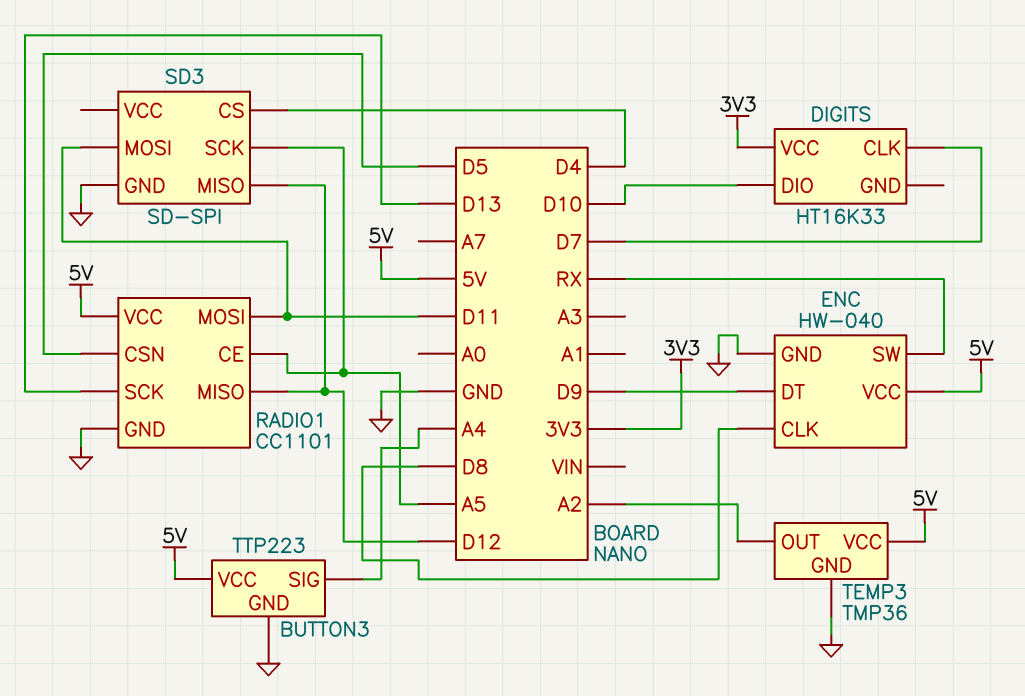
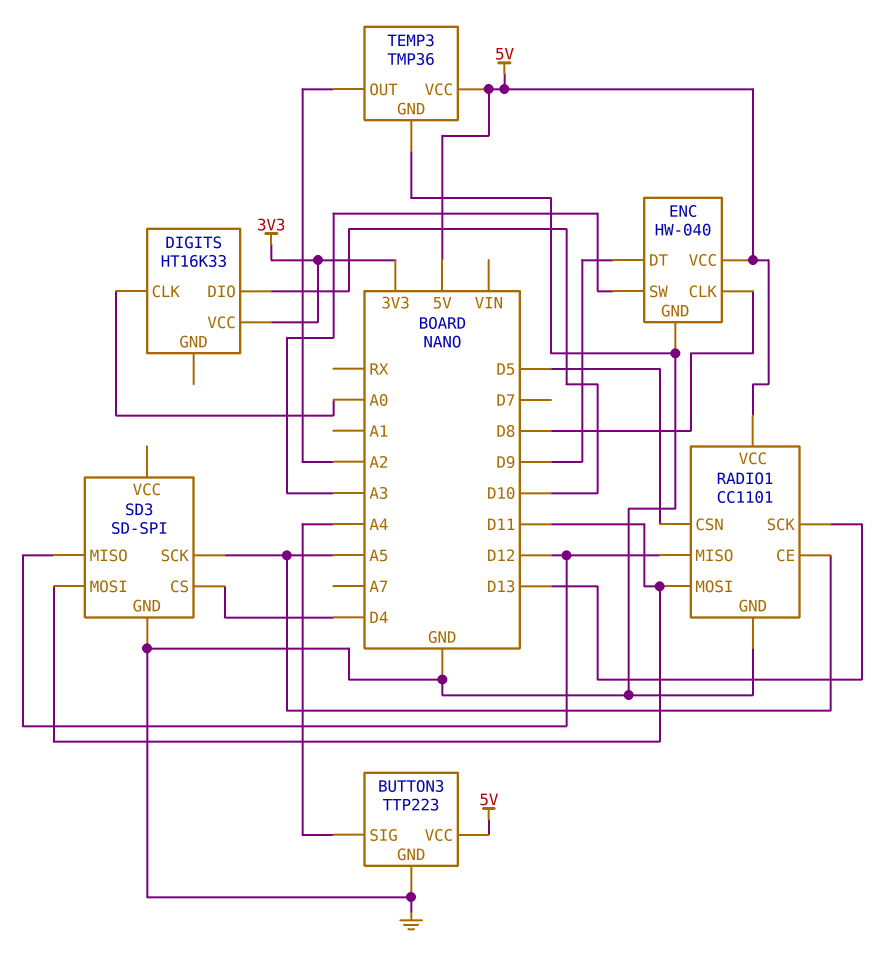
DIGITS pin CLK: D7 -> A0
ENC pin SW: RX -> A3

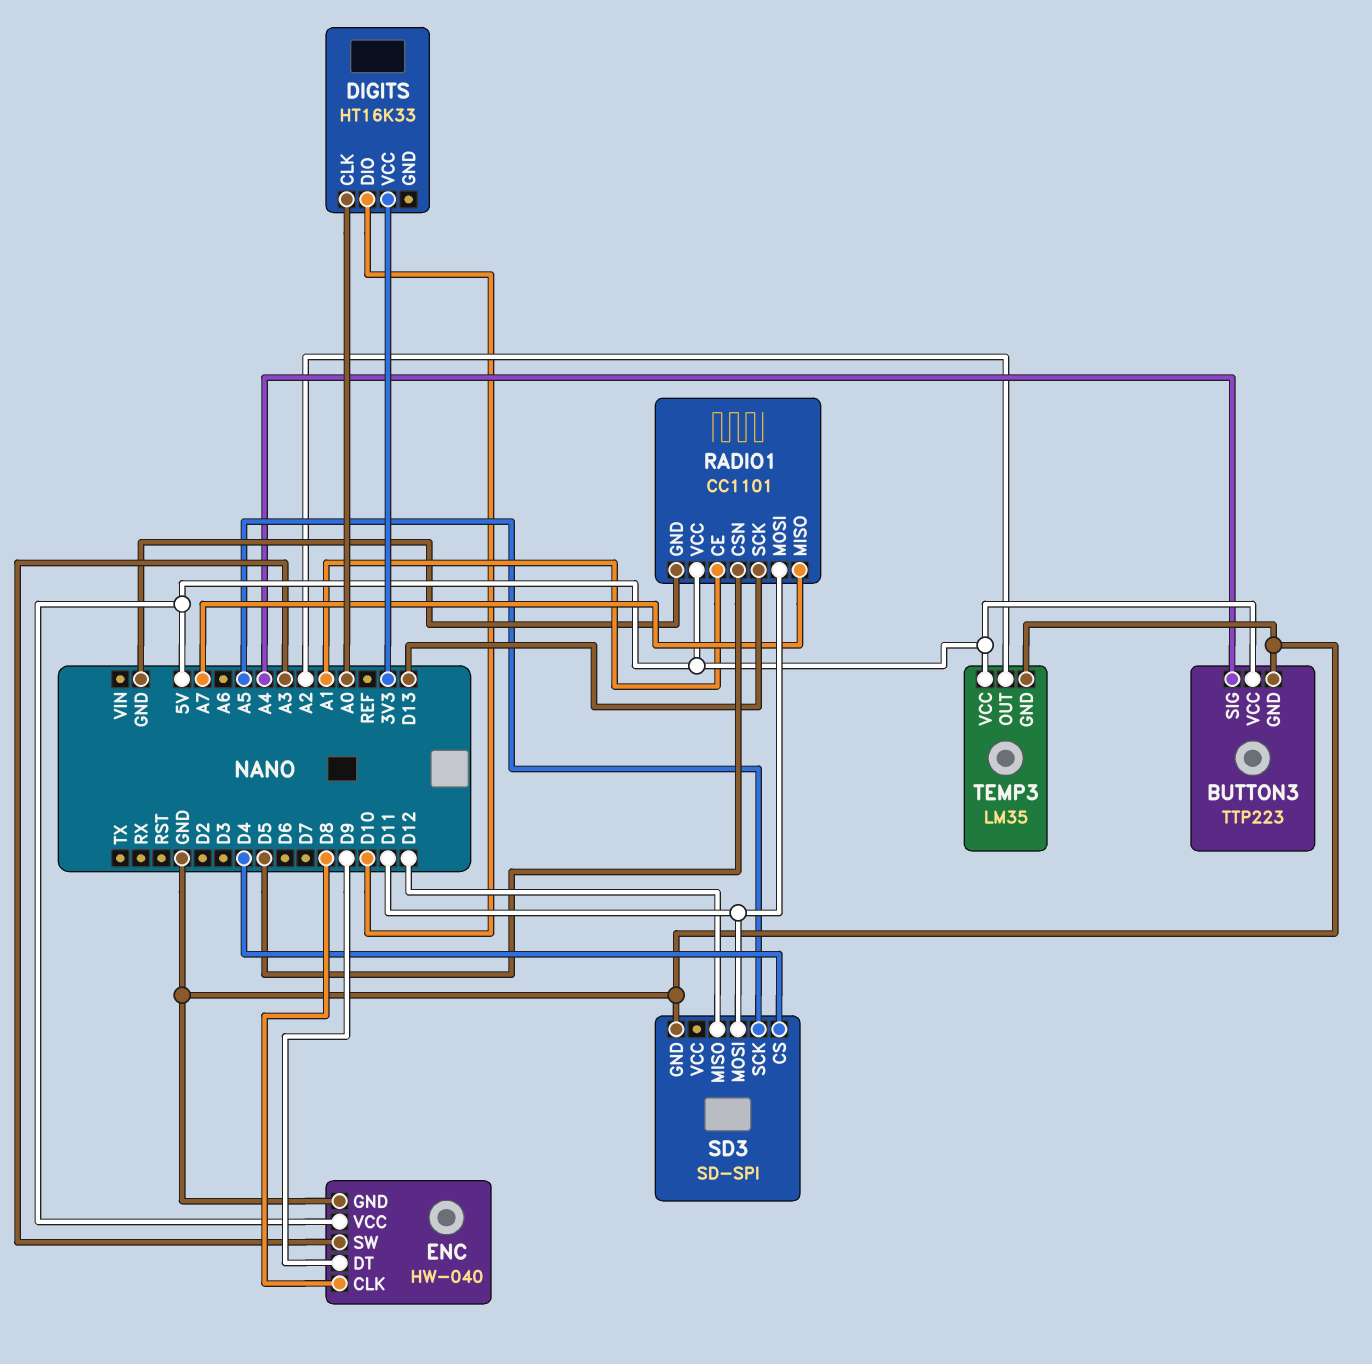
RADIO1 pin CE: A5 -> A1
RADIO1 pin MISO: D12 -> A7
TEMP3: TMP36 -> LM35

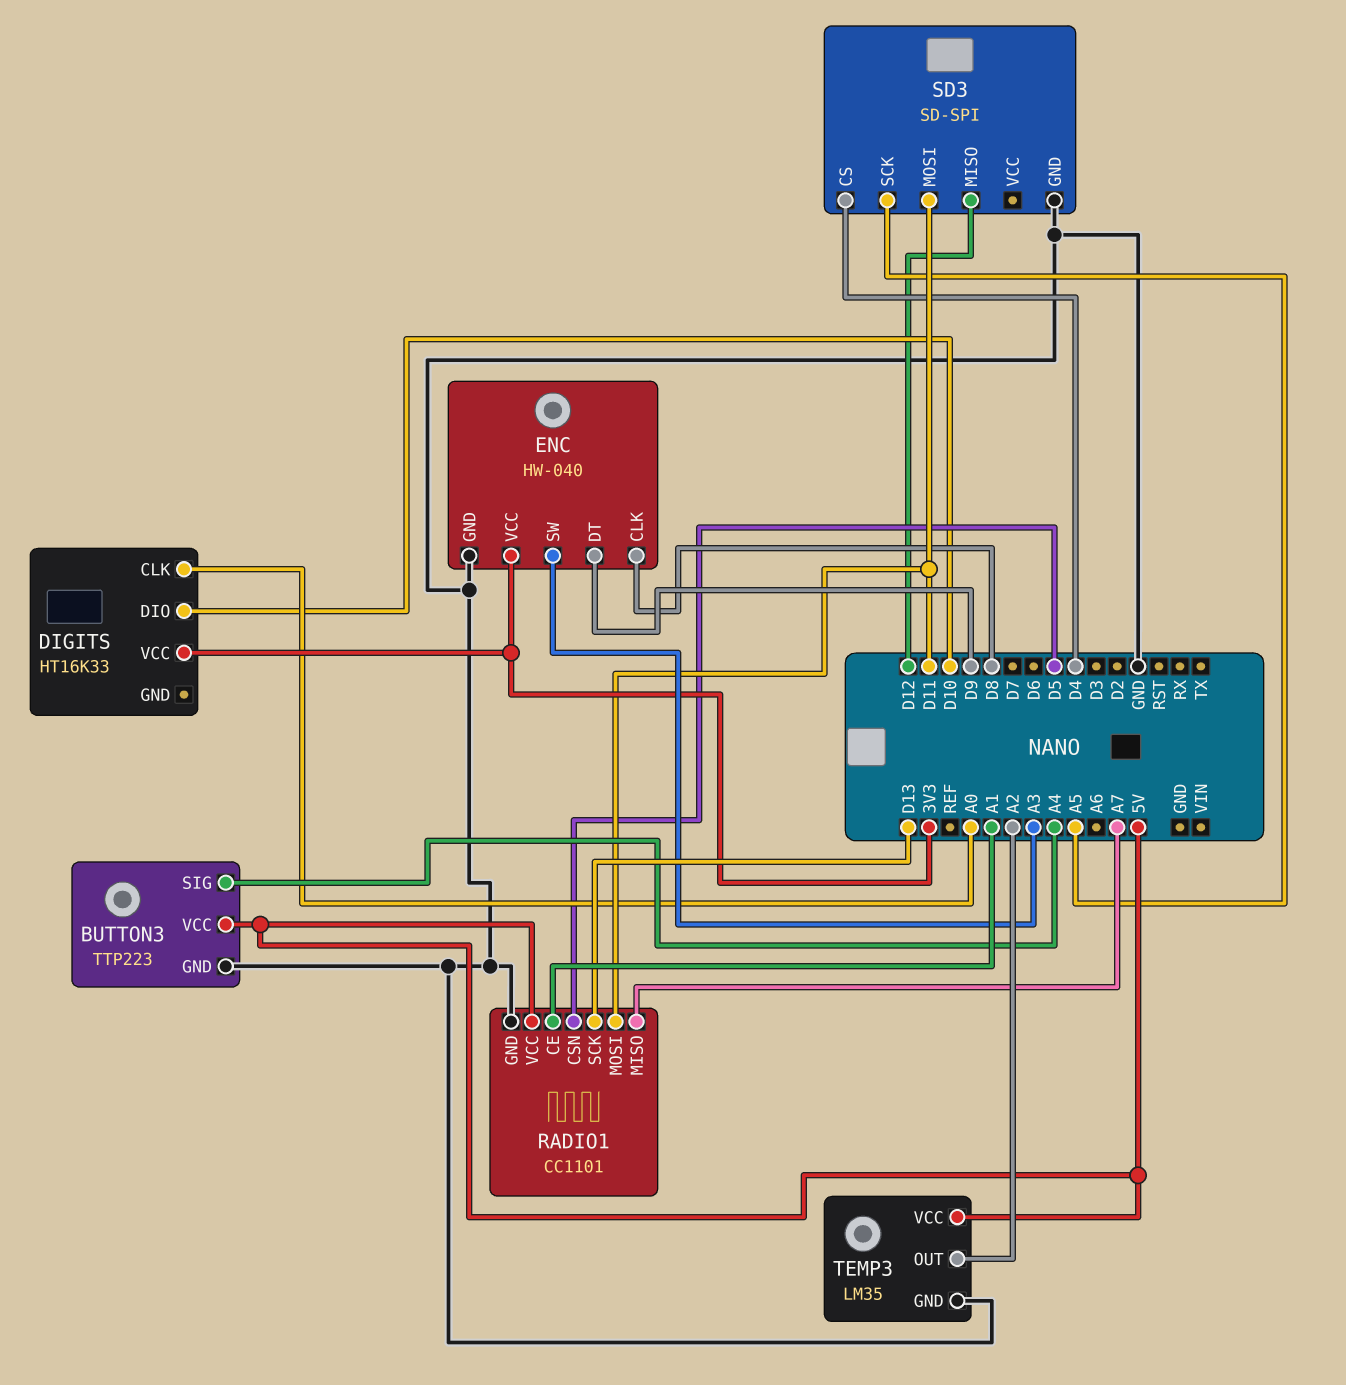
ENC pin VCC: 5V -> 3V3

